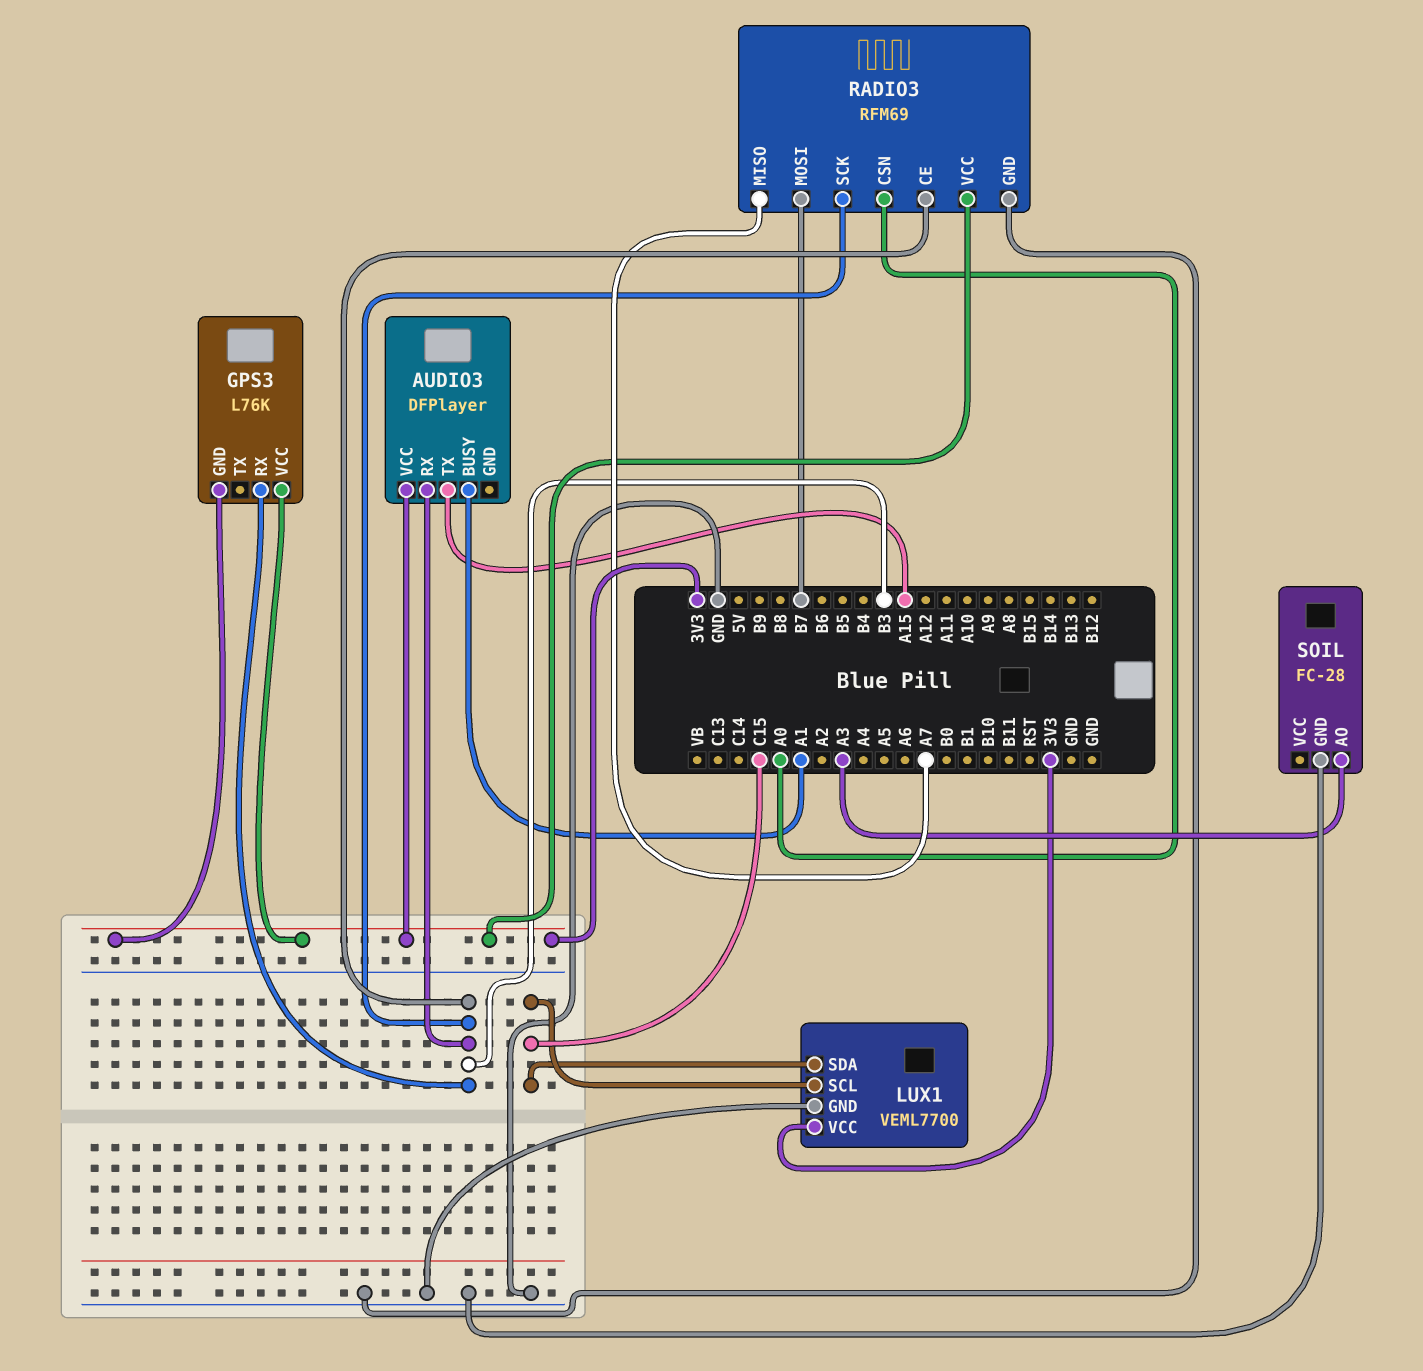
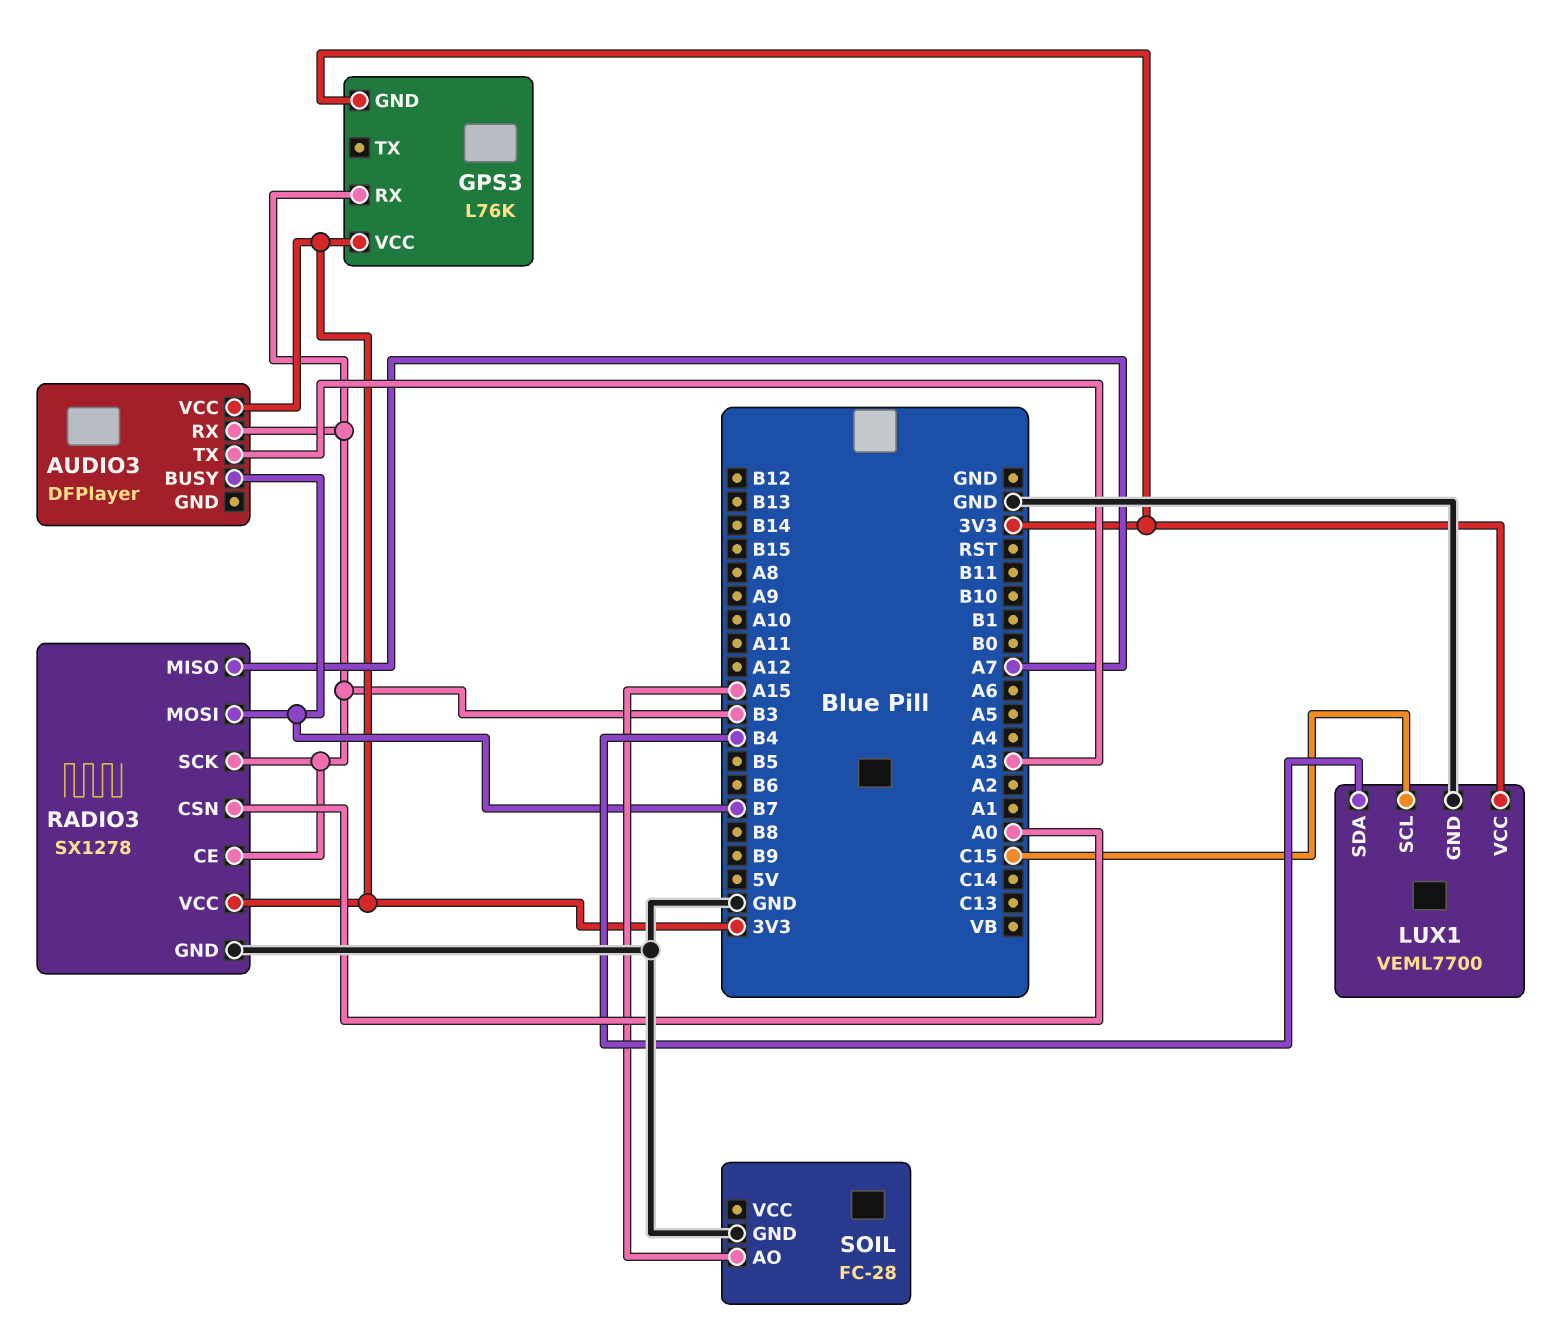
AUDIO3 pin BUSY: A1 -> B7
AUDIO3 pin TX: A15 -> A3
LUX1 pin SDA: C15 -> B4
RADIO3: RFM69 -> SX1278
SOIL pin AO: A3 -> A15

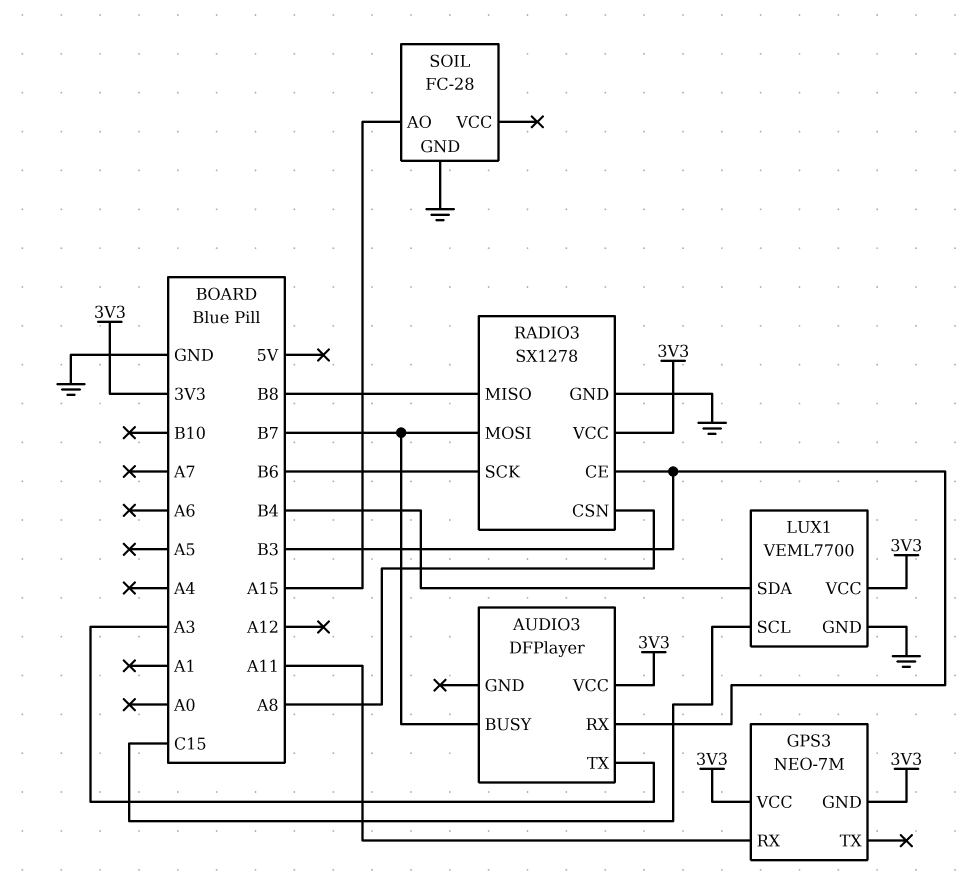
GPS3: L76K -> NEO-7M
GPS3 pin RX: B3 -> A11
RADIO3 pin CSN: A0 -> A8
RADIO3 pin MISO: A7 -> B8
RADIO3 pin SCK: B3 -> B6

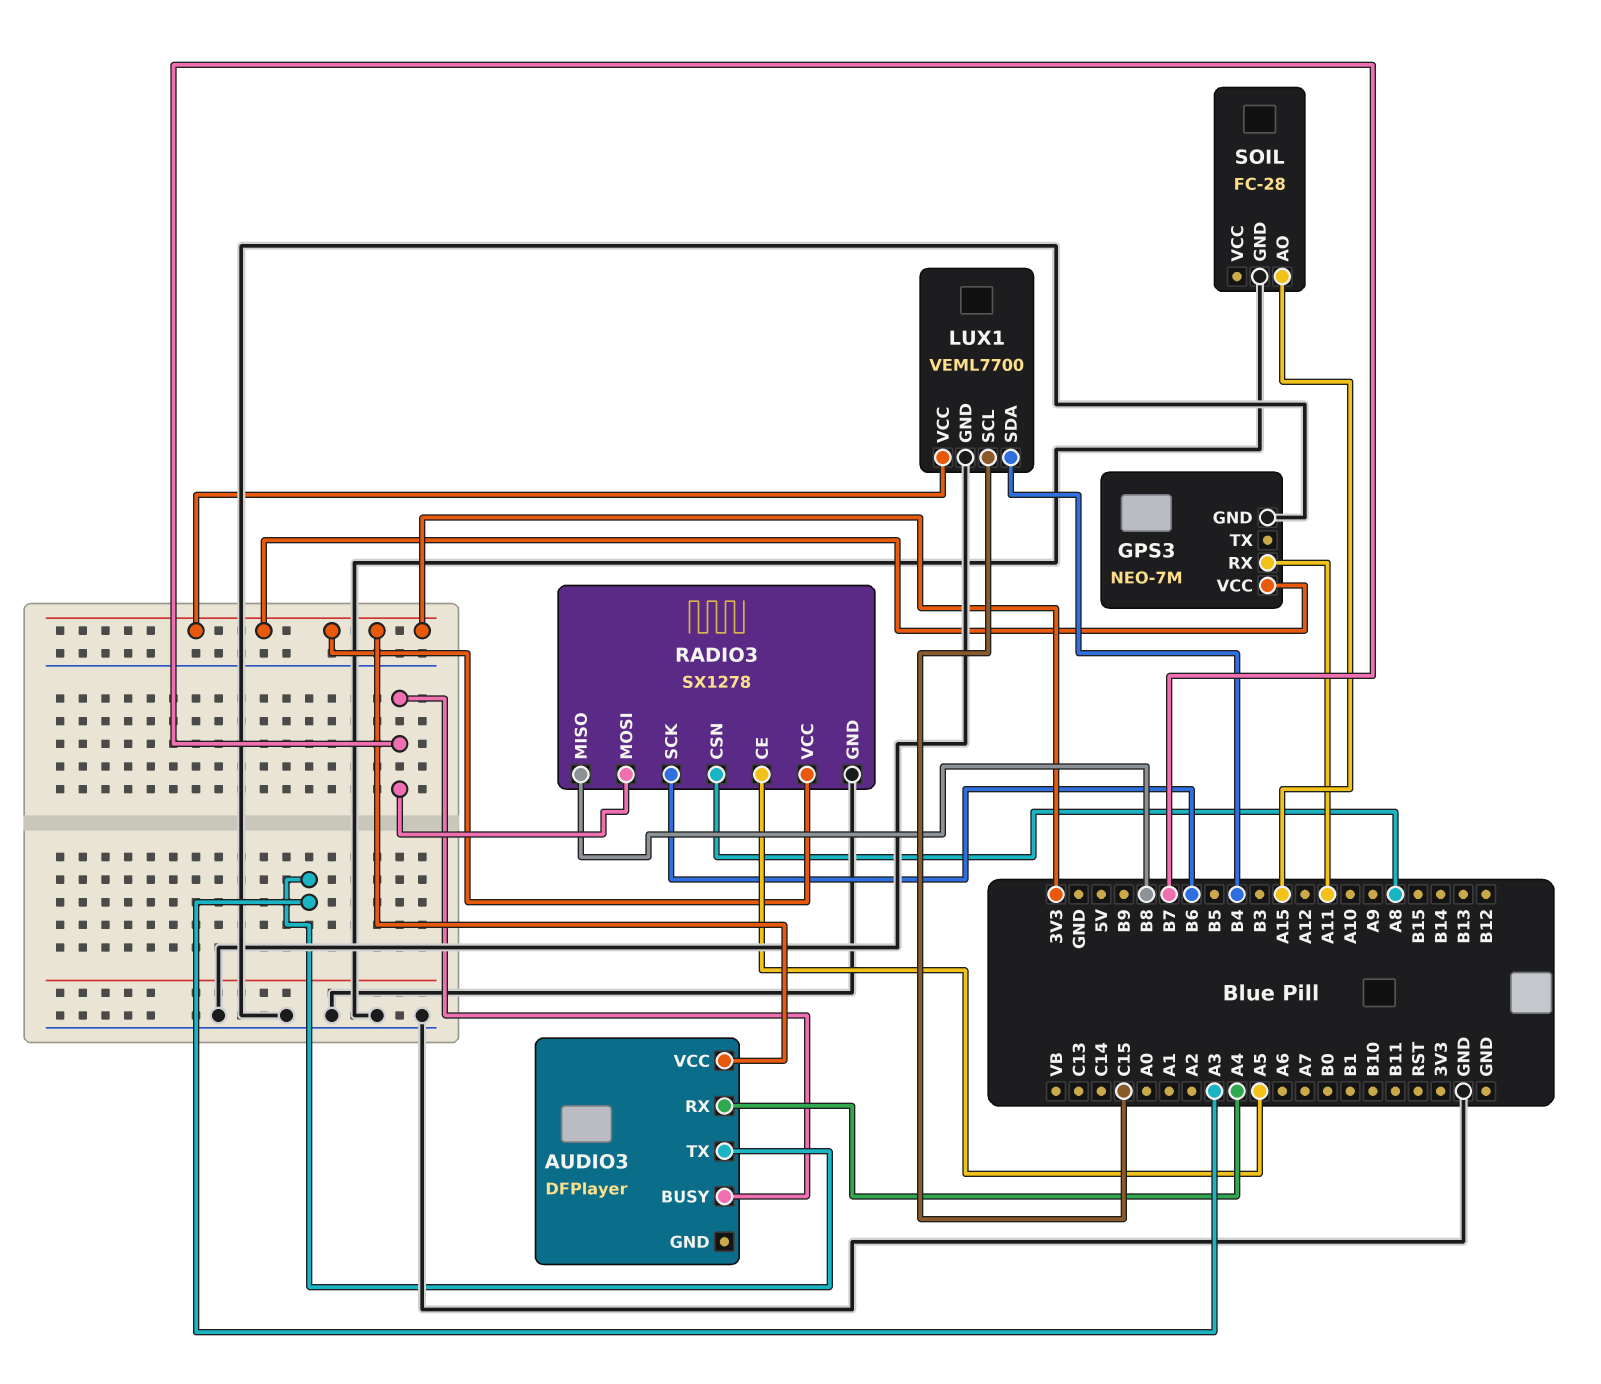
AUDIO3 pin RX: B3 -> A4
GPS3 pin GND: 3V3 -> GND
RADIO3 pin CE: B3 -> A5

